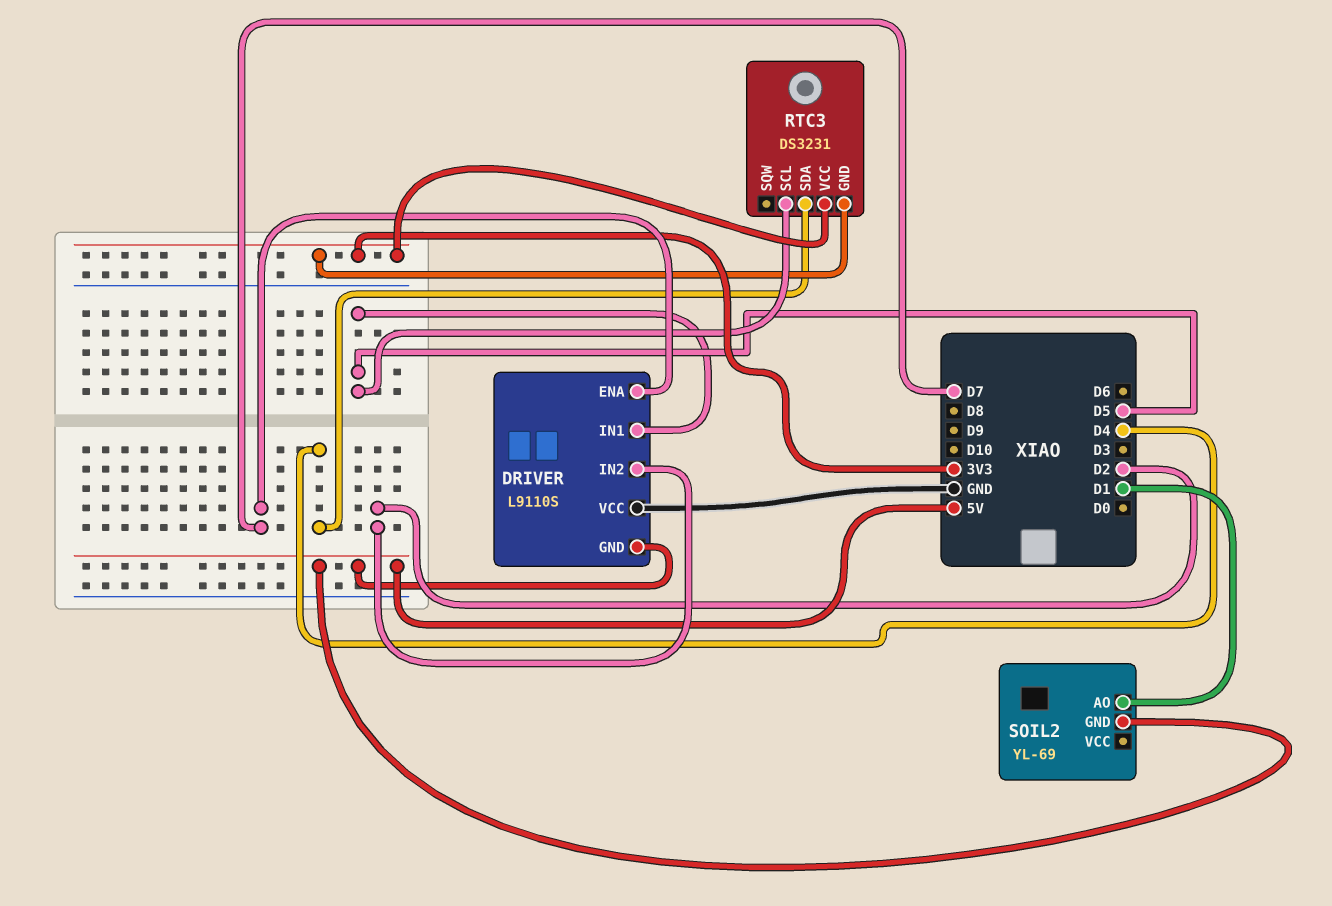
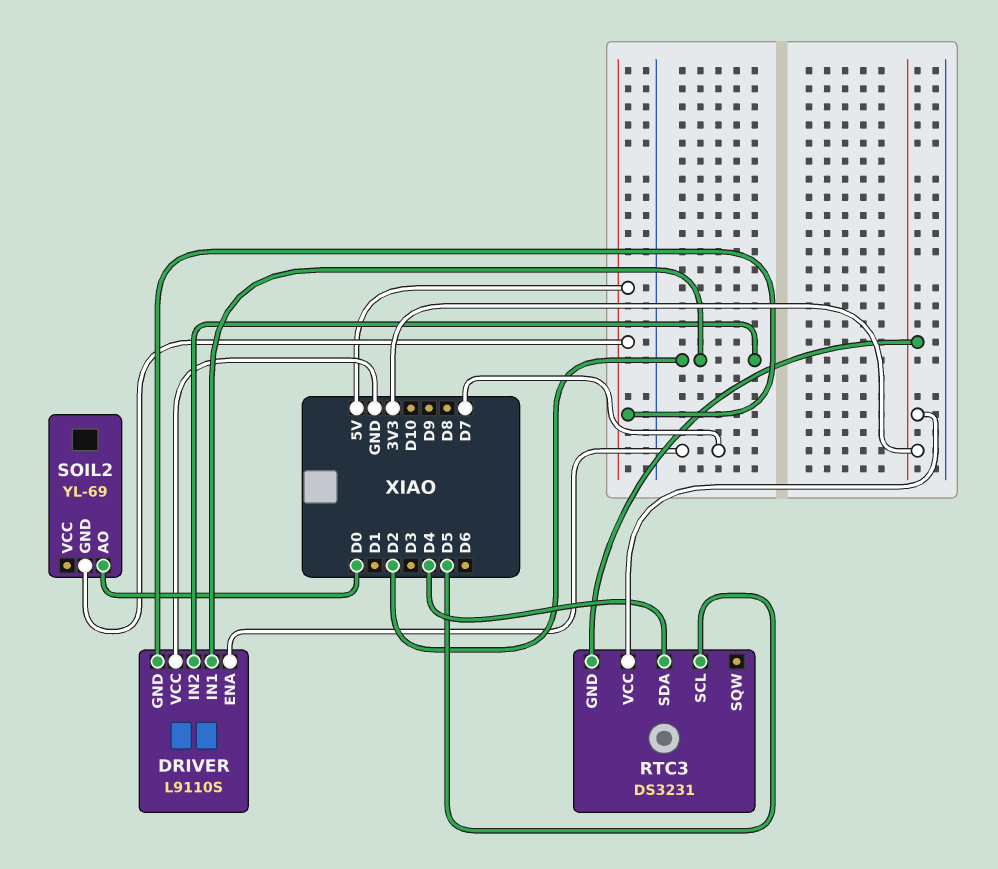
DRIVER pin IN1: D5 -> D2
SOIL2 pin AO: D1 -> D0

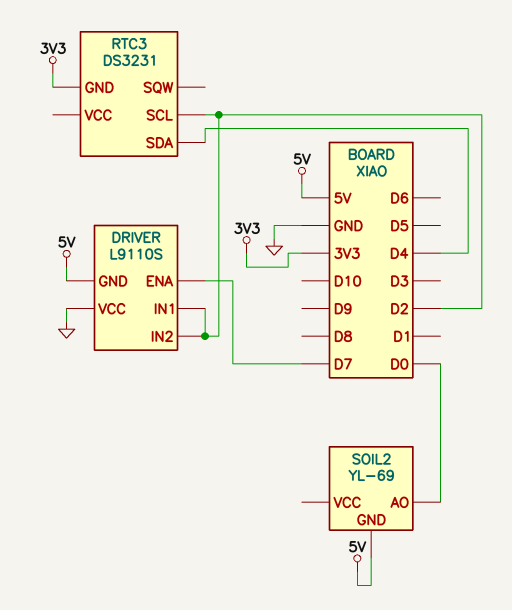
RTC3 pin SCL: D5 -> D2
RTC3 pin VCC: 3V3 -> none

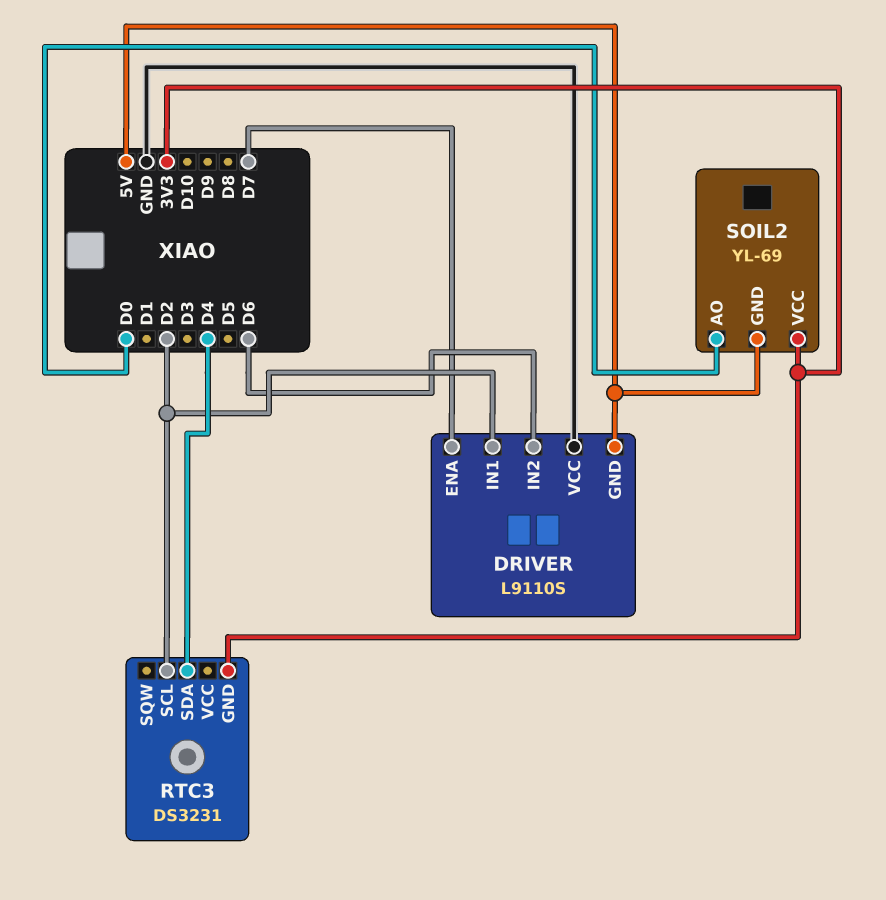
DRIVER pin IN2: D2 -> D6
SOIL2 pin VCC: none -> 3V3

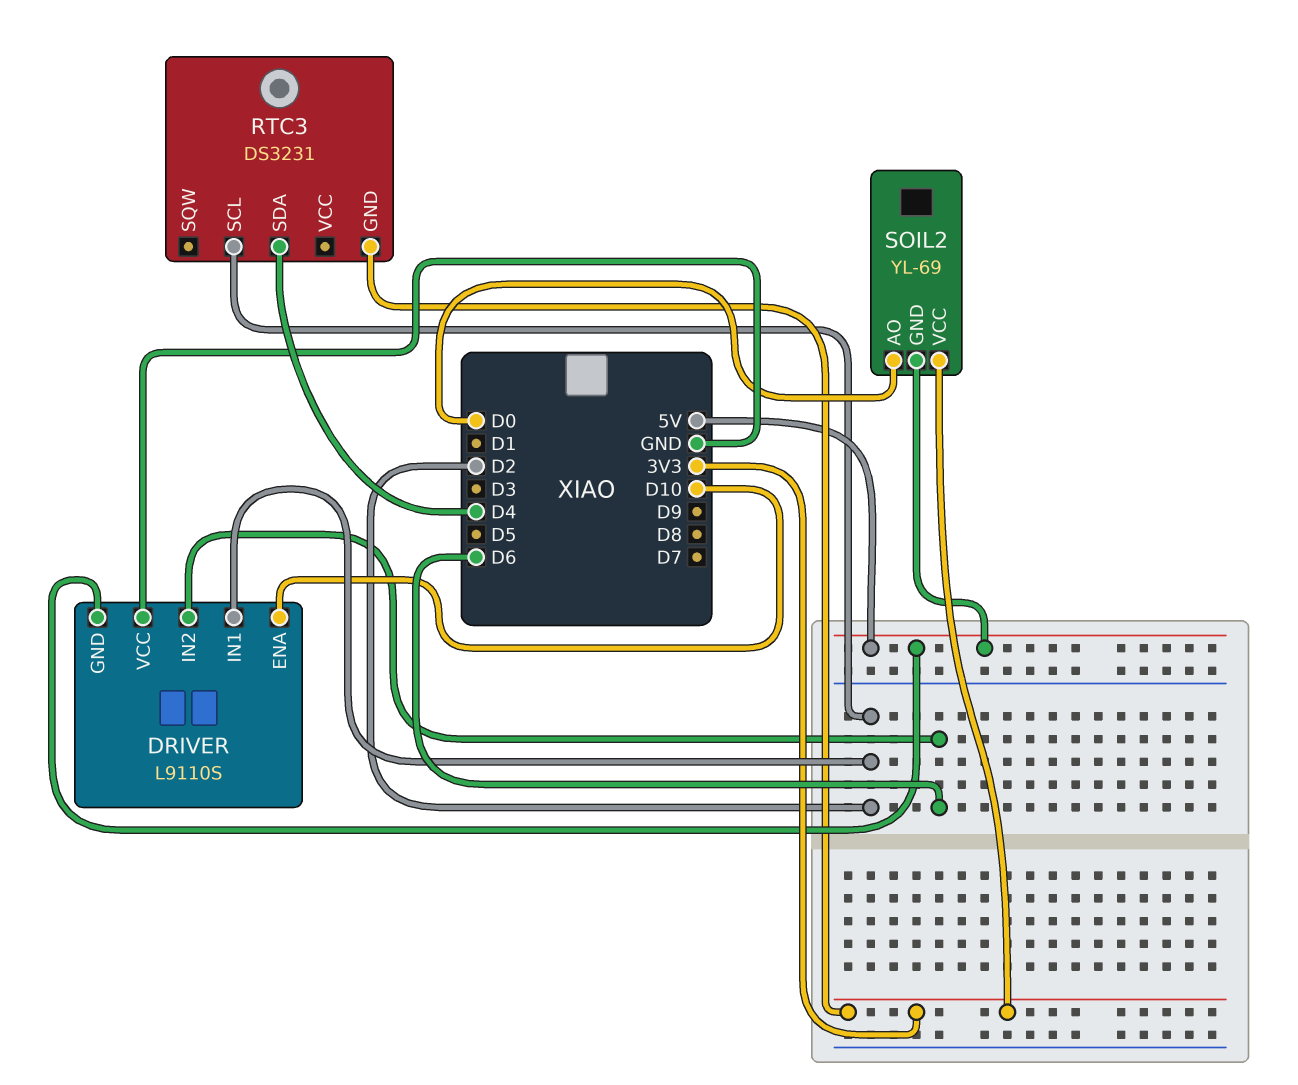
DRIVER pin ENA: D7 -> D10

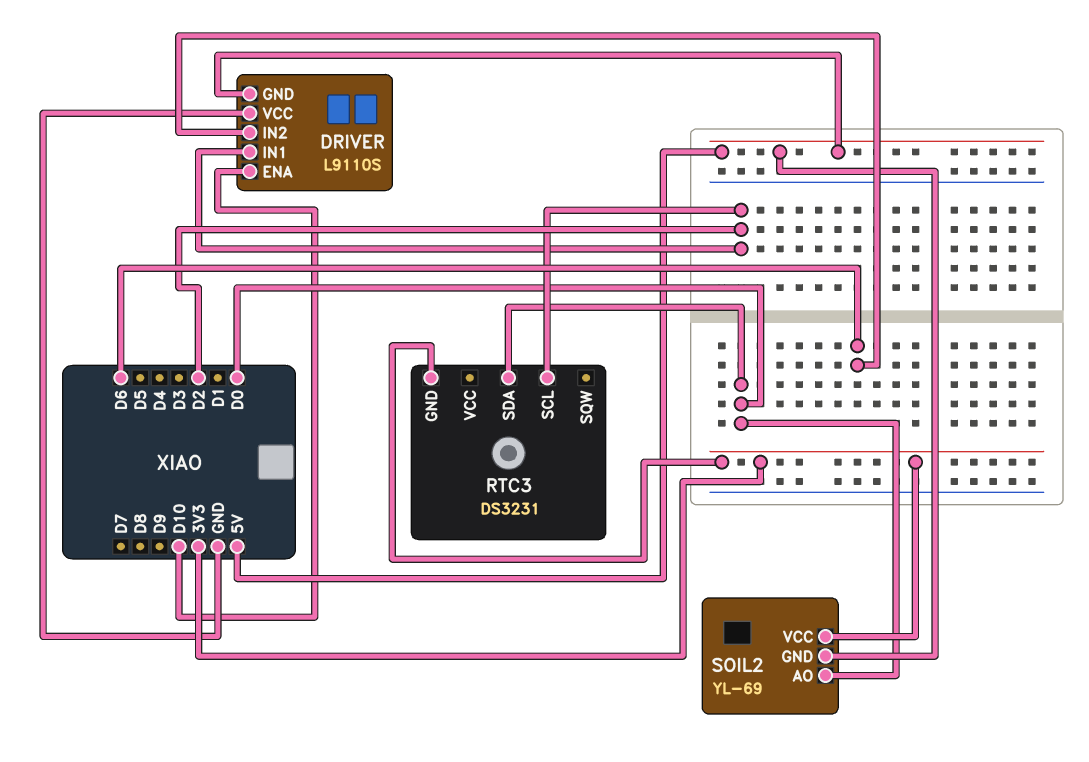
RTC3 pin SDA: D4 -> D0

